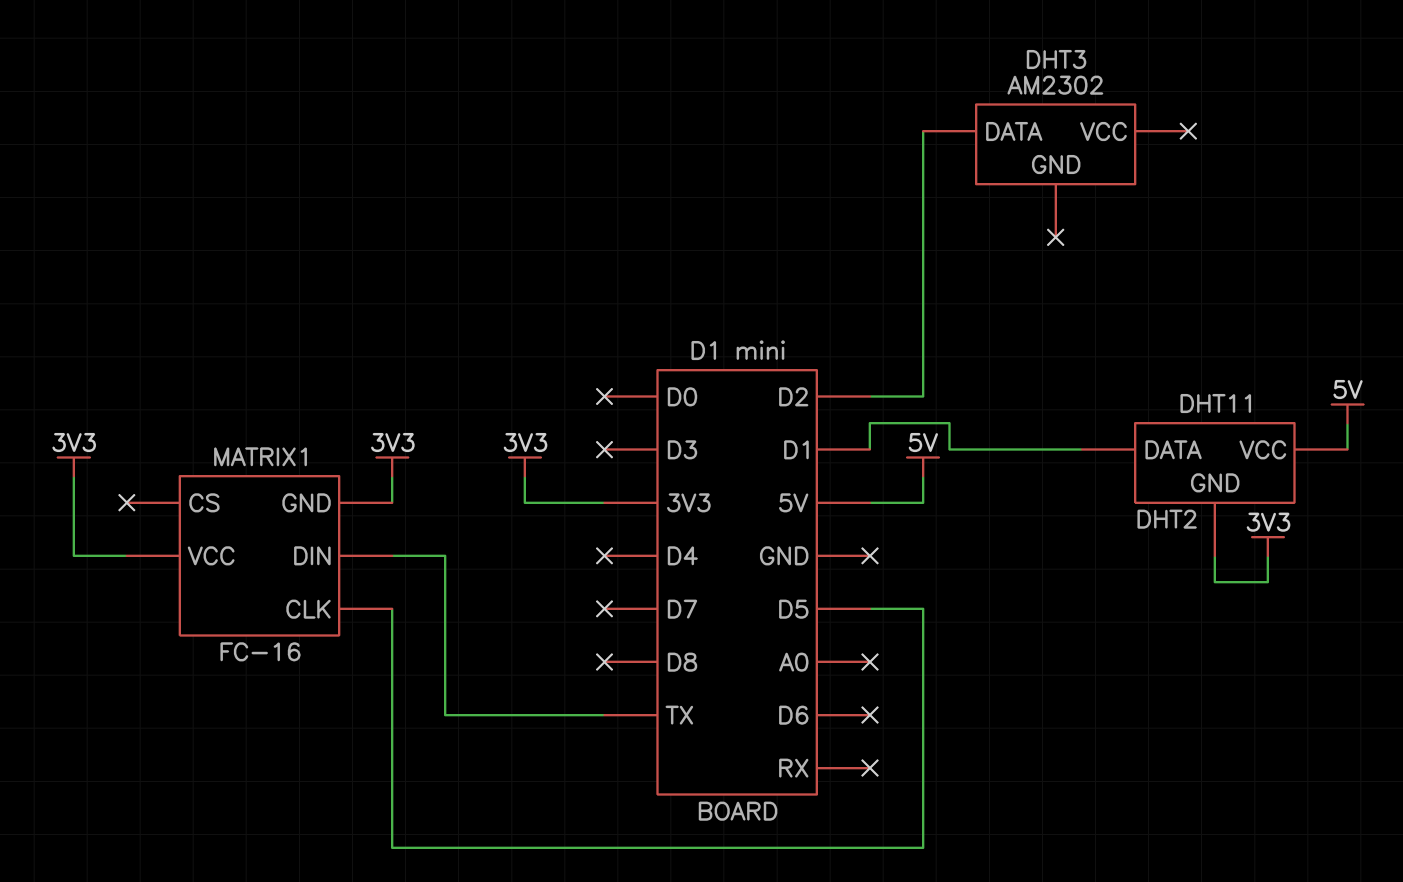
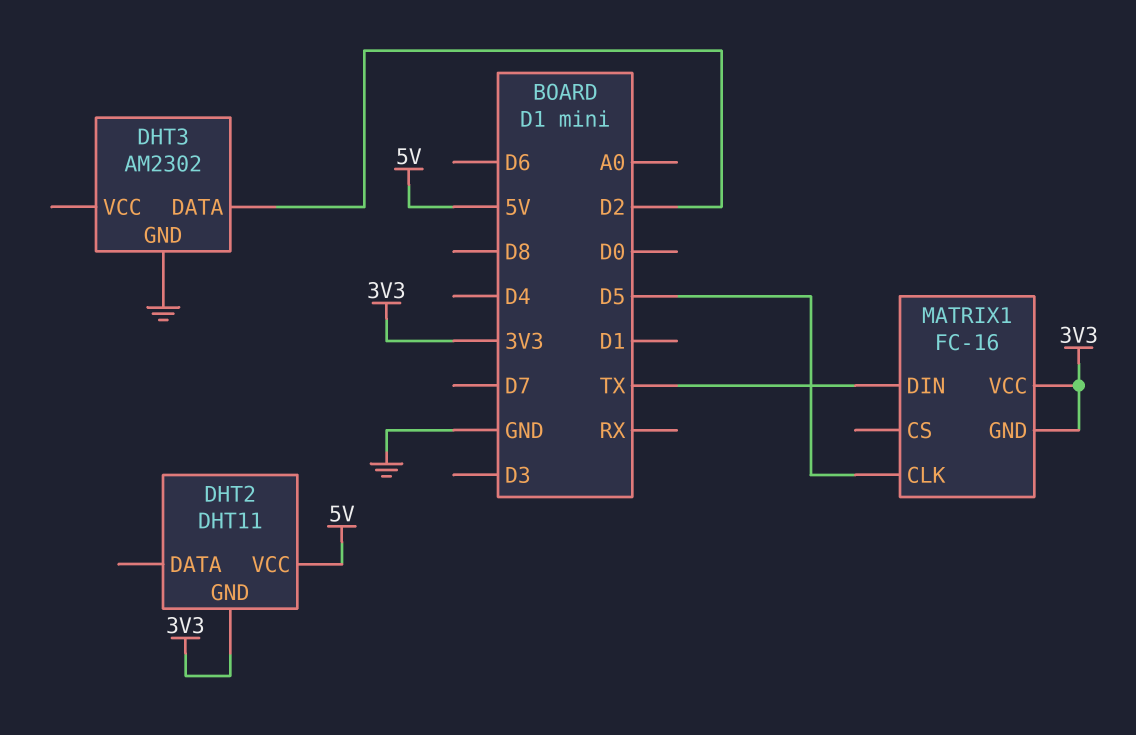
DHT2 pin DATA: D1 -> none
DHT3 pin GND: none -> GND

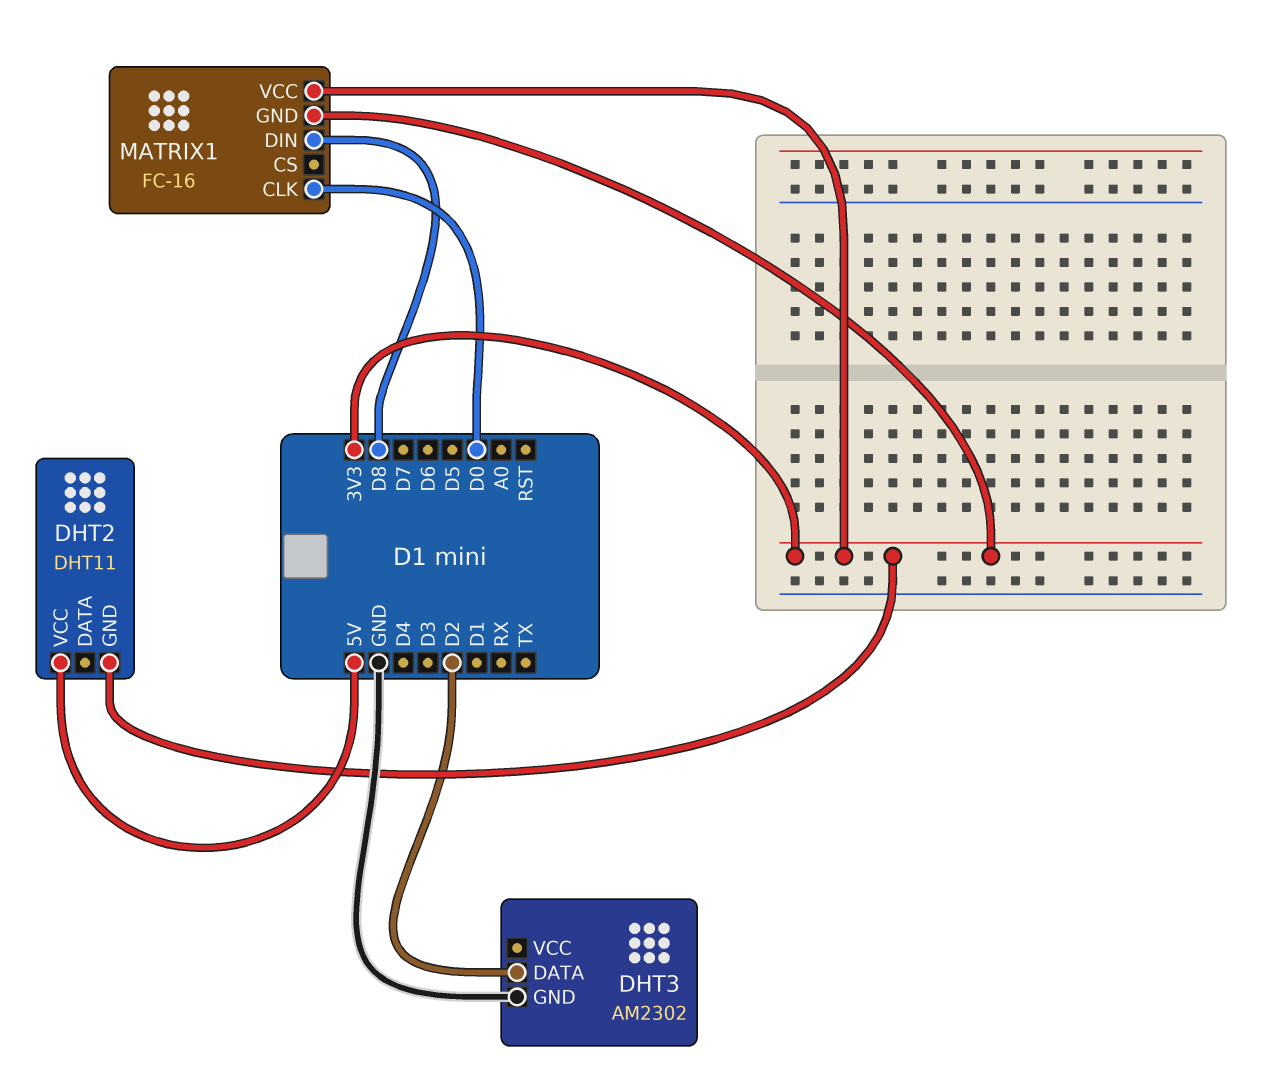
MATRIX1 pin CLK: D5 -> D0
MATRIX1 pin DIN: TX -> D8

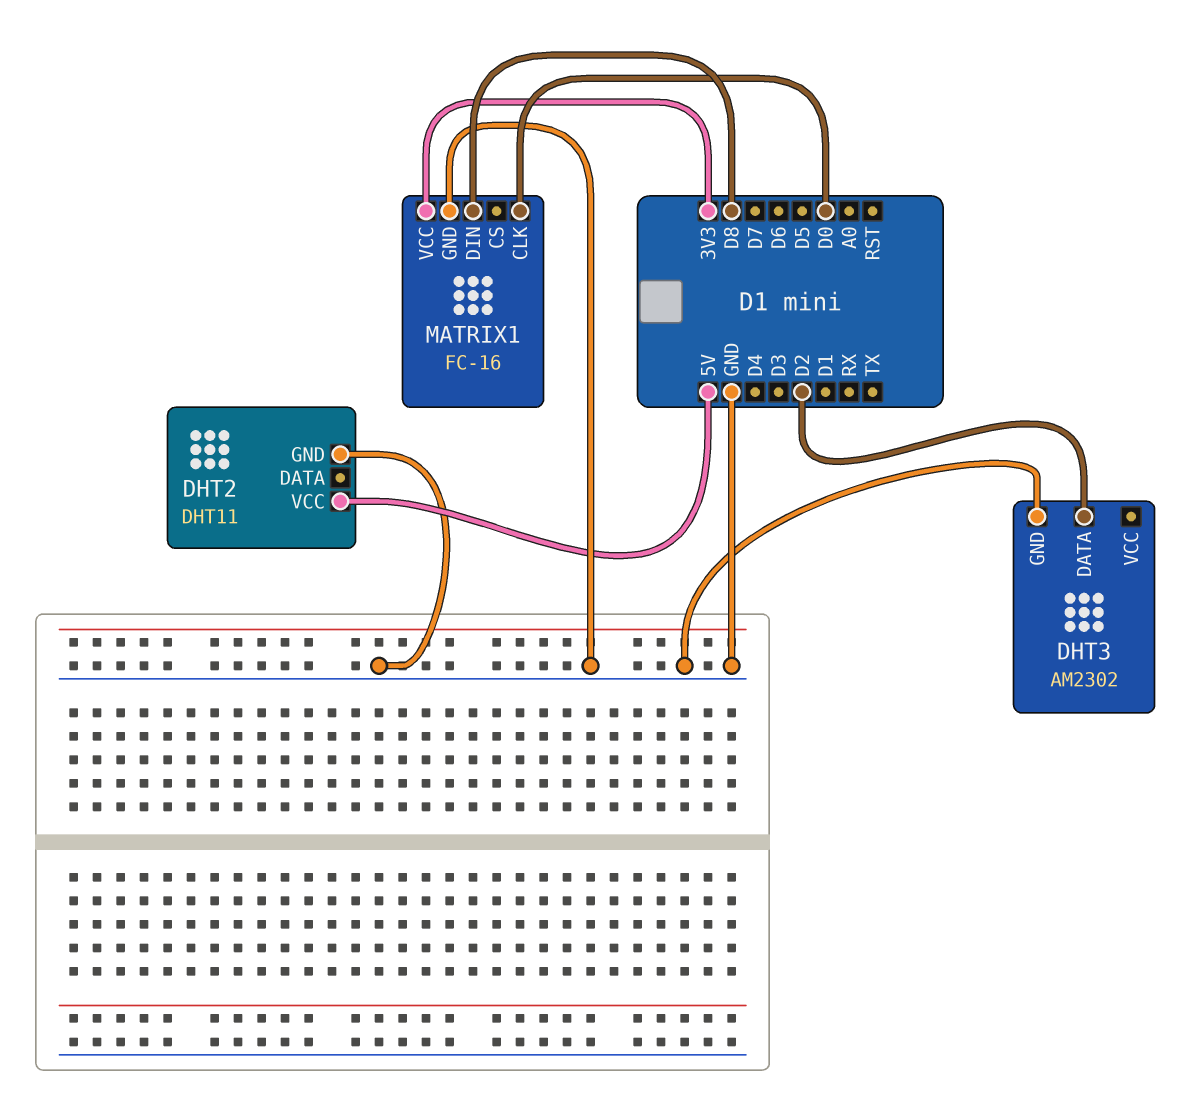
DHT2 pin GND: 3V3 -> GND
MATRIX1 pin GND: 3V3 -> GND

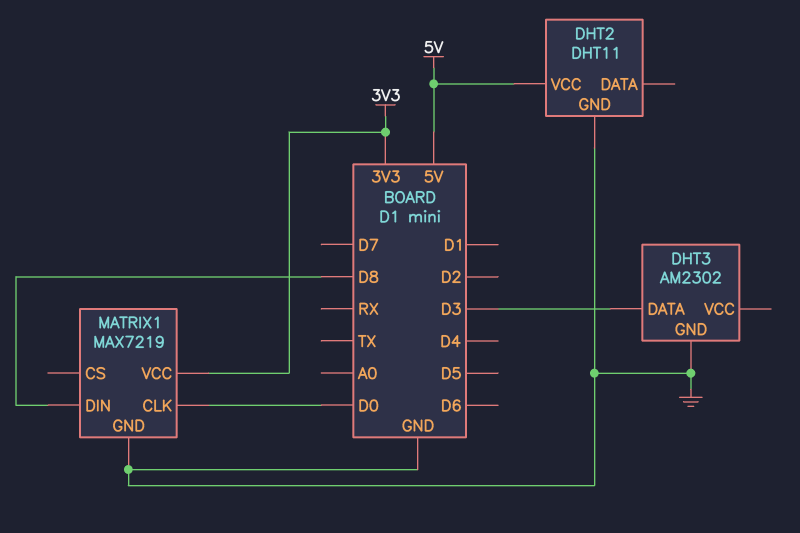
DHT3 pin DATA: D2 -> D3
MATRIX1: FC-16 -> MAX7219

